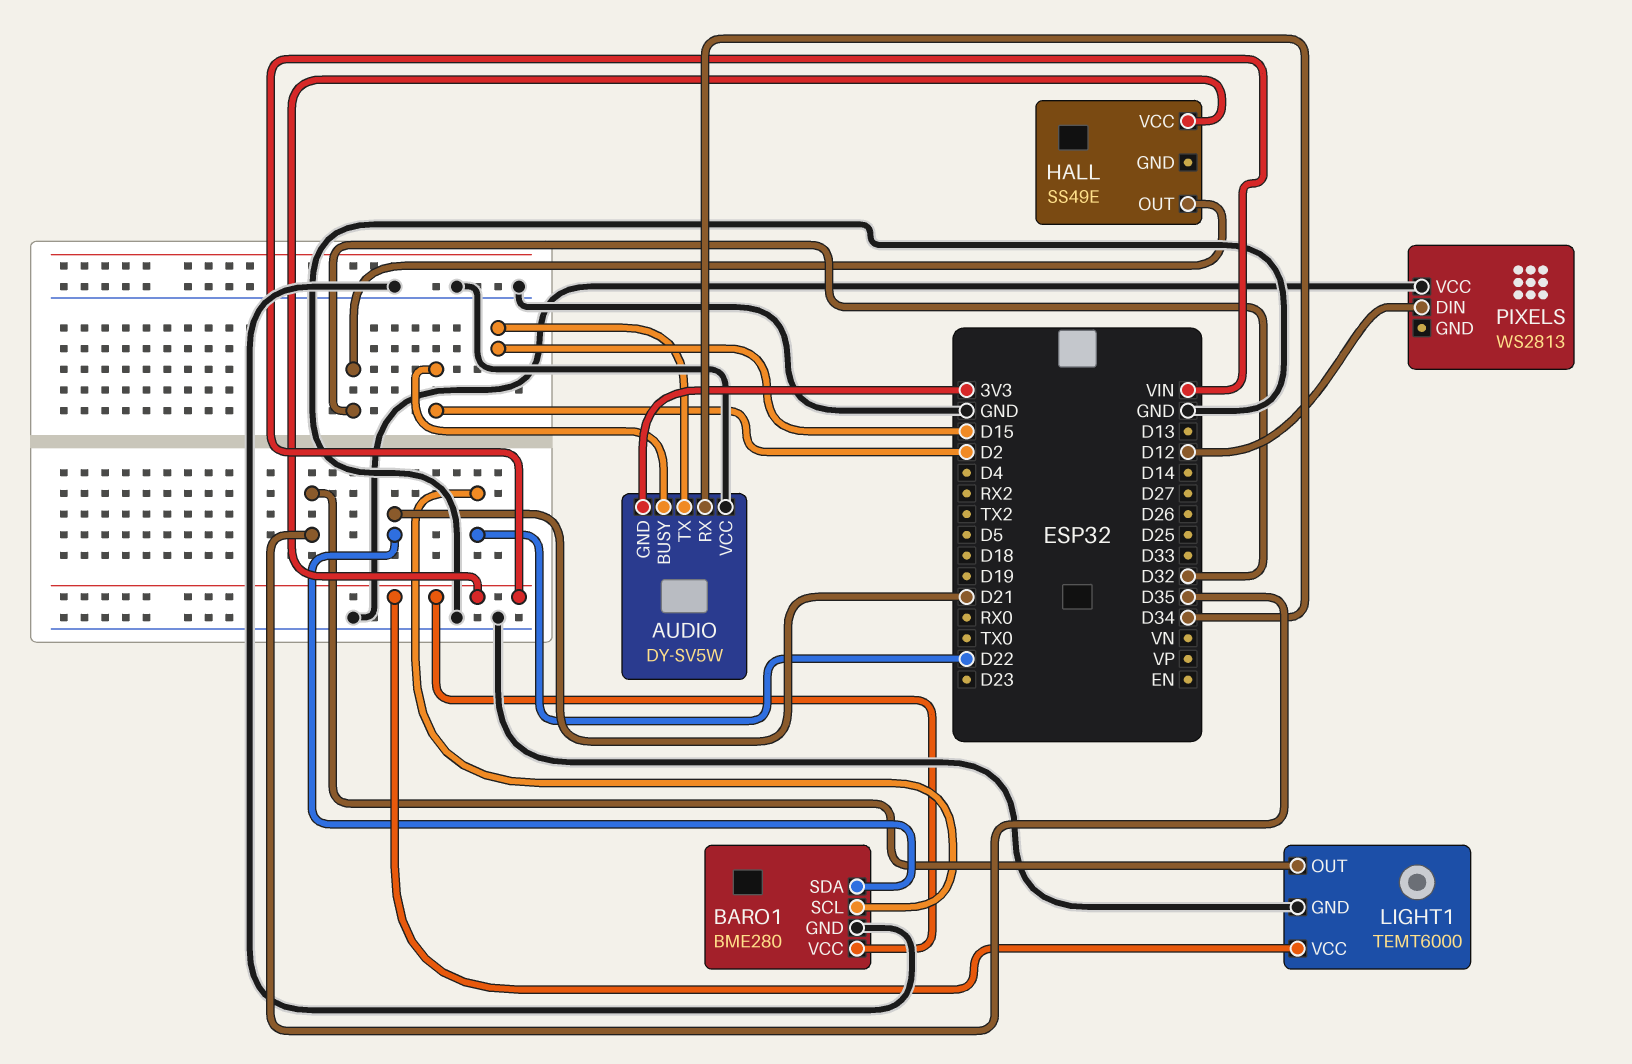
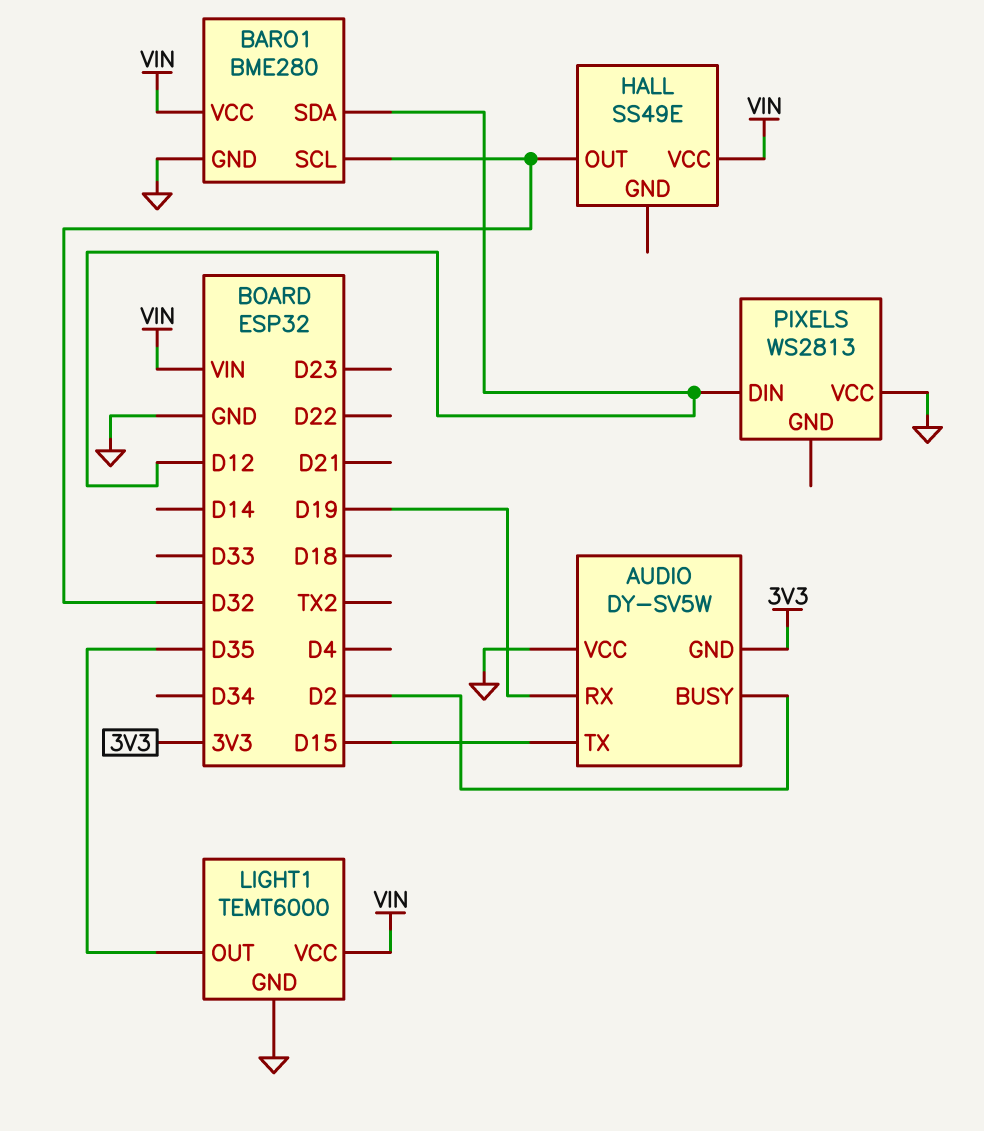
AUDIO pin RX: D34 -> D19
BARO1 pin SCL: D22 -> D32
BARO1 pin SDA: D21 -> D12

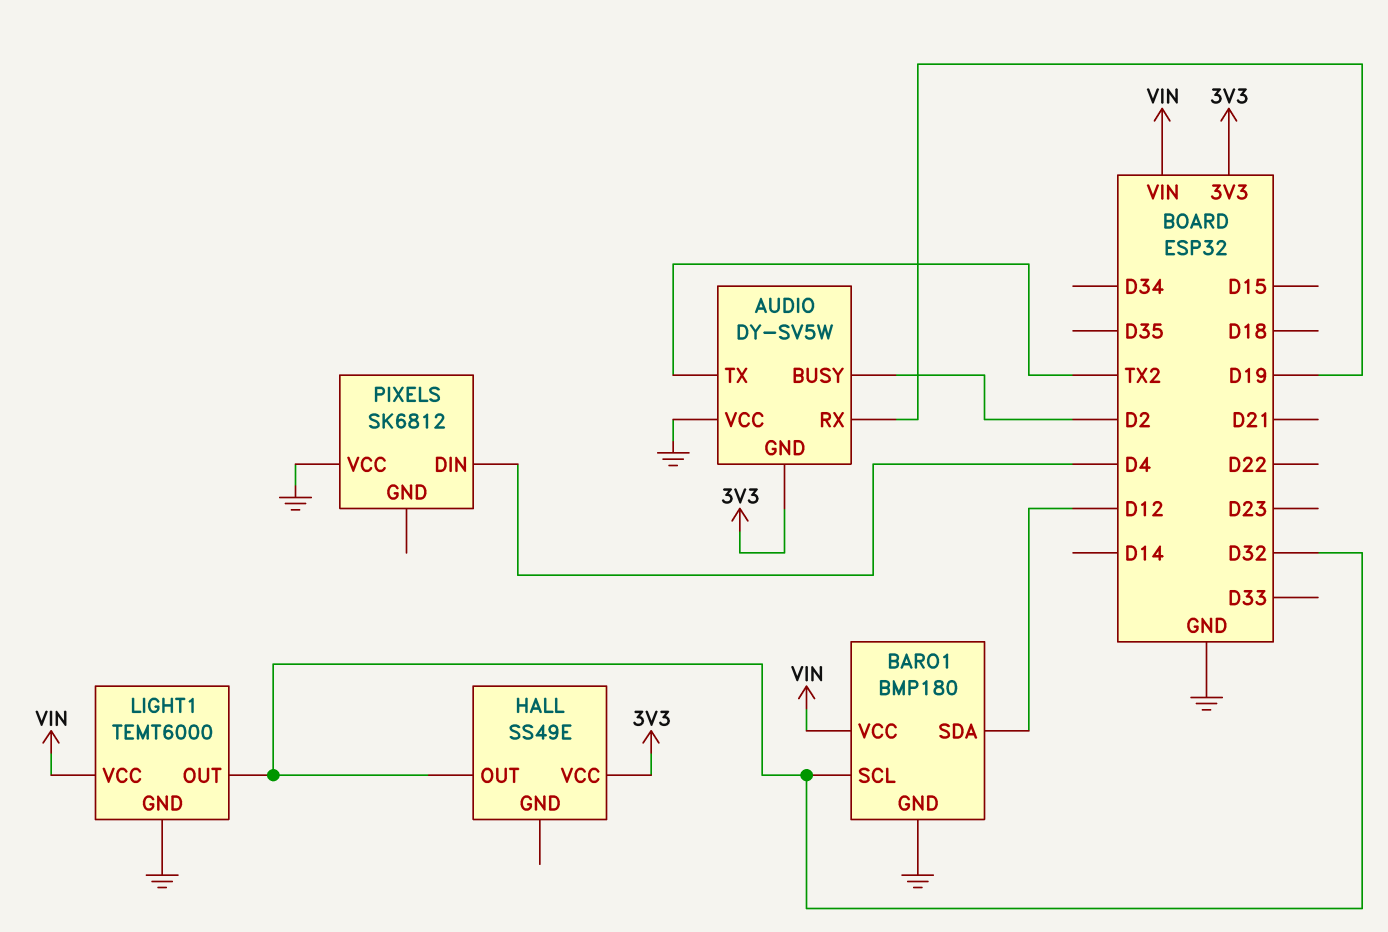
AUDIO pin TX: D15 -> TX2
BARO1: BME280 -> BMP180
HALL pin VCC: VIN -> 3V3
LIGHT1 pin OUT: D35 -> D32
PIXELS: WS2813 -> SK6812
PIXELS pin DIN: D12 -> D4

